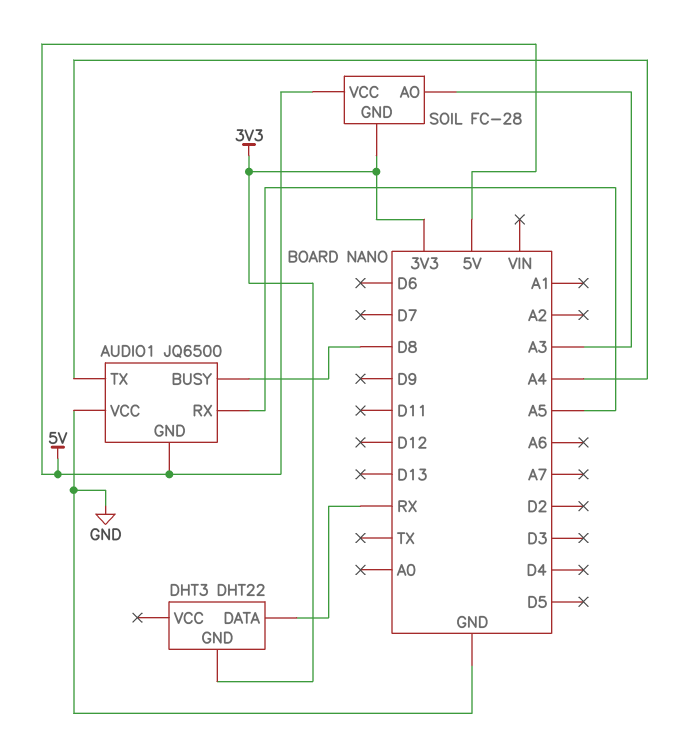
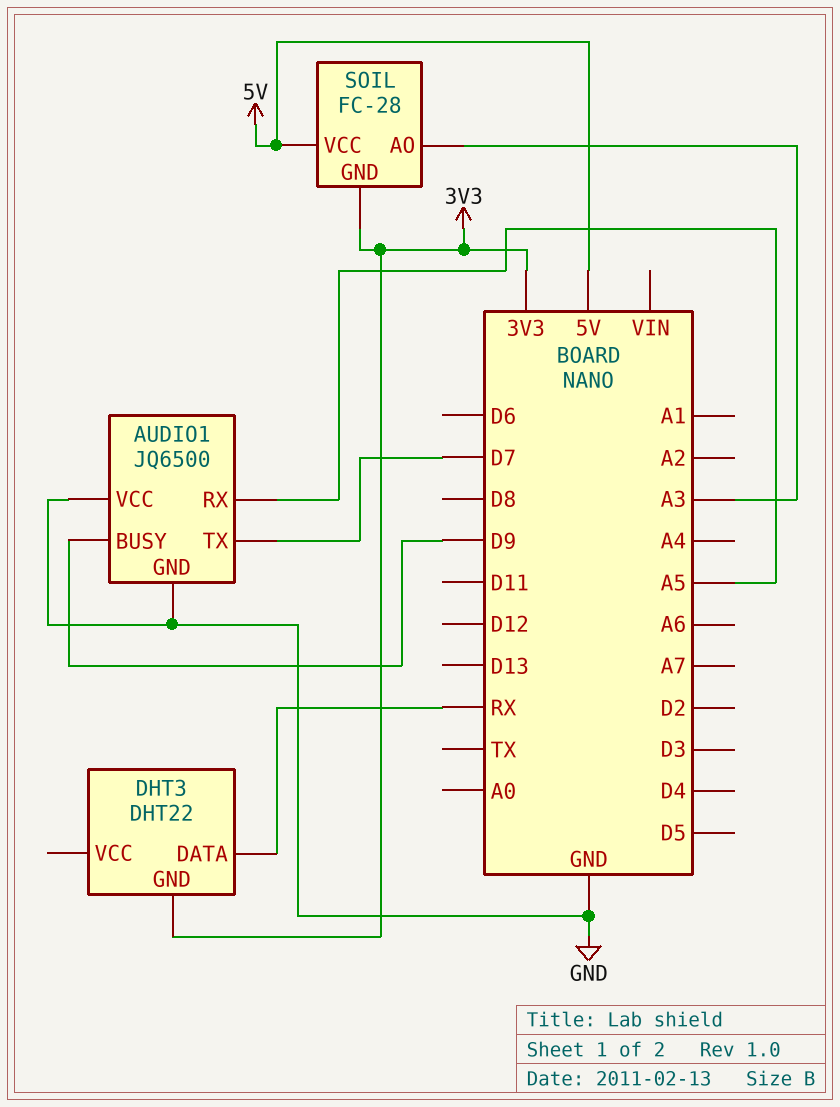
AUDIO1 pin BUSY: D8 -> D9
AUDIO1 pin GND: 5V -> GND
AUDIO1 pin TX: A4 -> D7

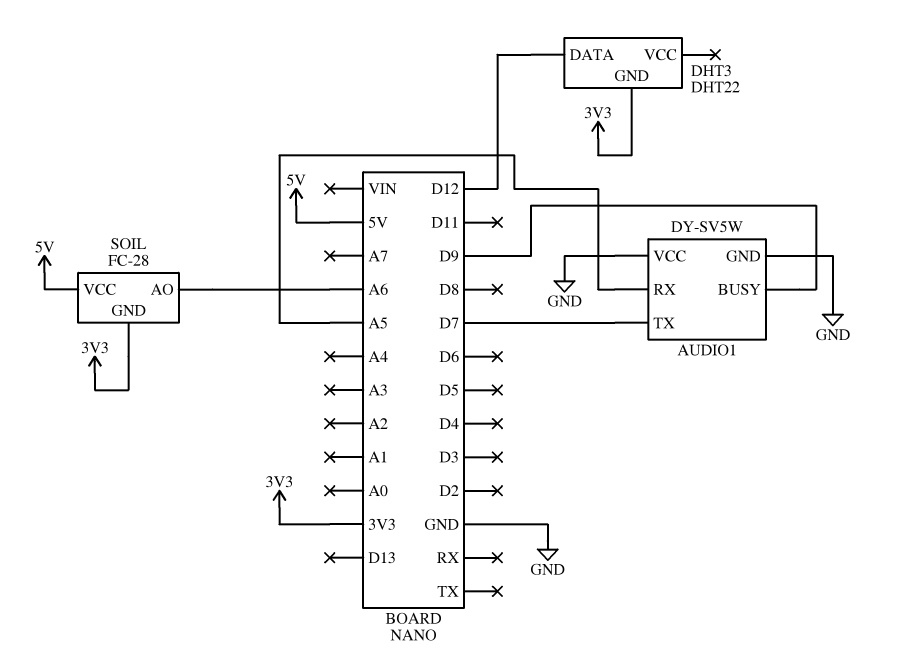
AUDIO1: JQ6500 -> DY-SV5W
DHT3 pin DATA: RX -> D12
SOIL pin AO: A3 -> A6

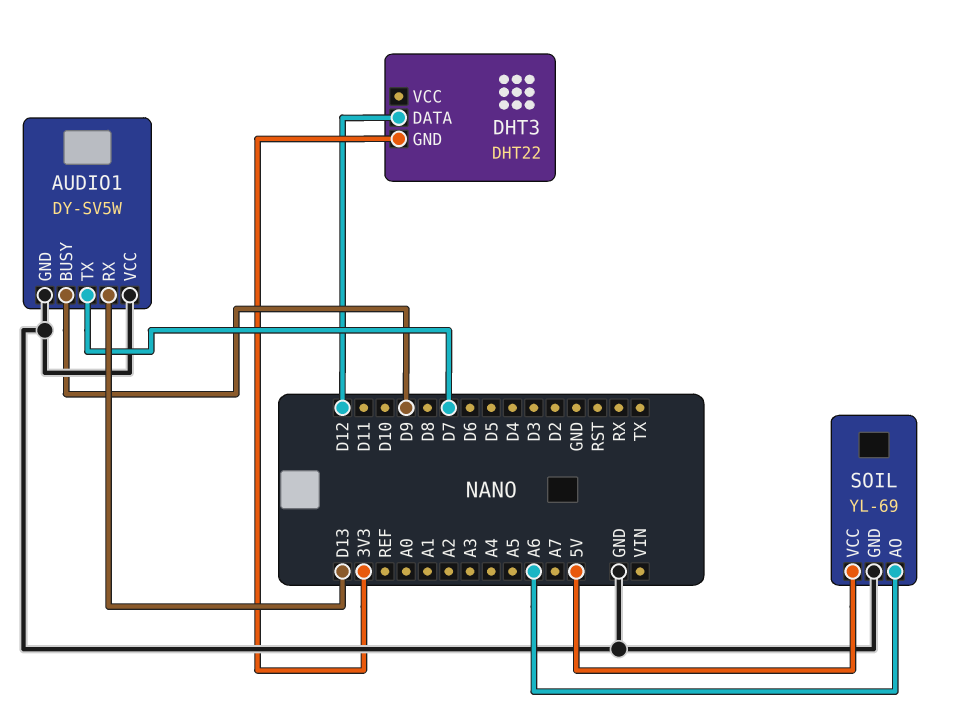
AUDIO1 pin RX: A5 -> D13
SOIL: FC-28 -> YL-69
SOIL pin GND: 3V3 -> GND

